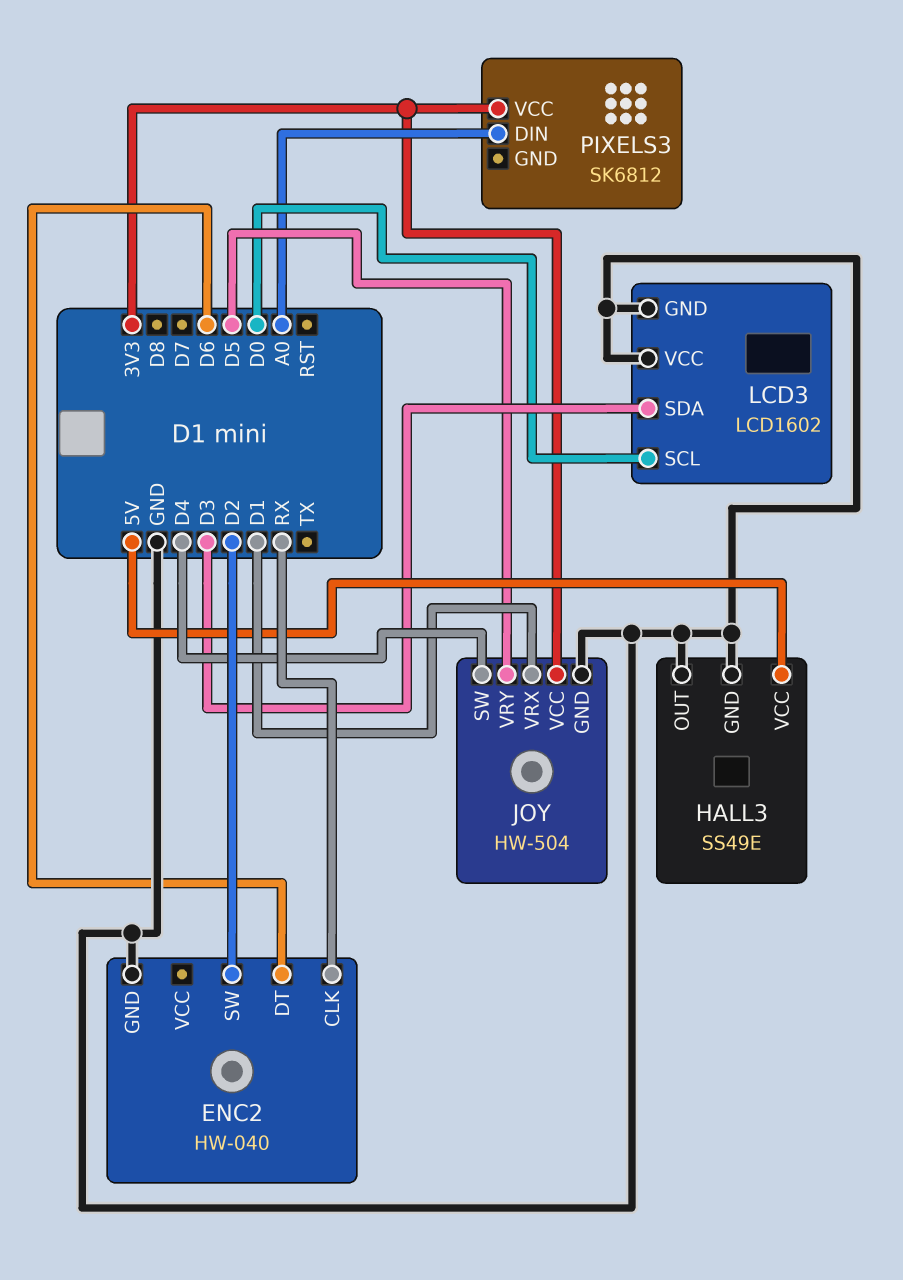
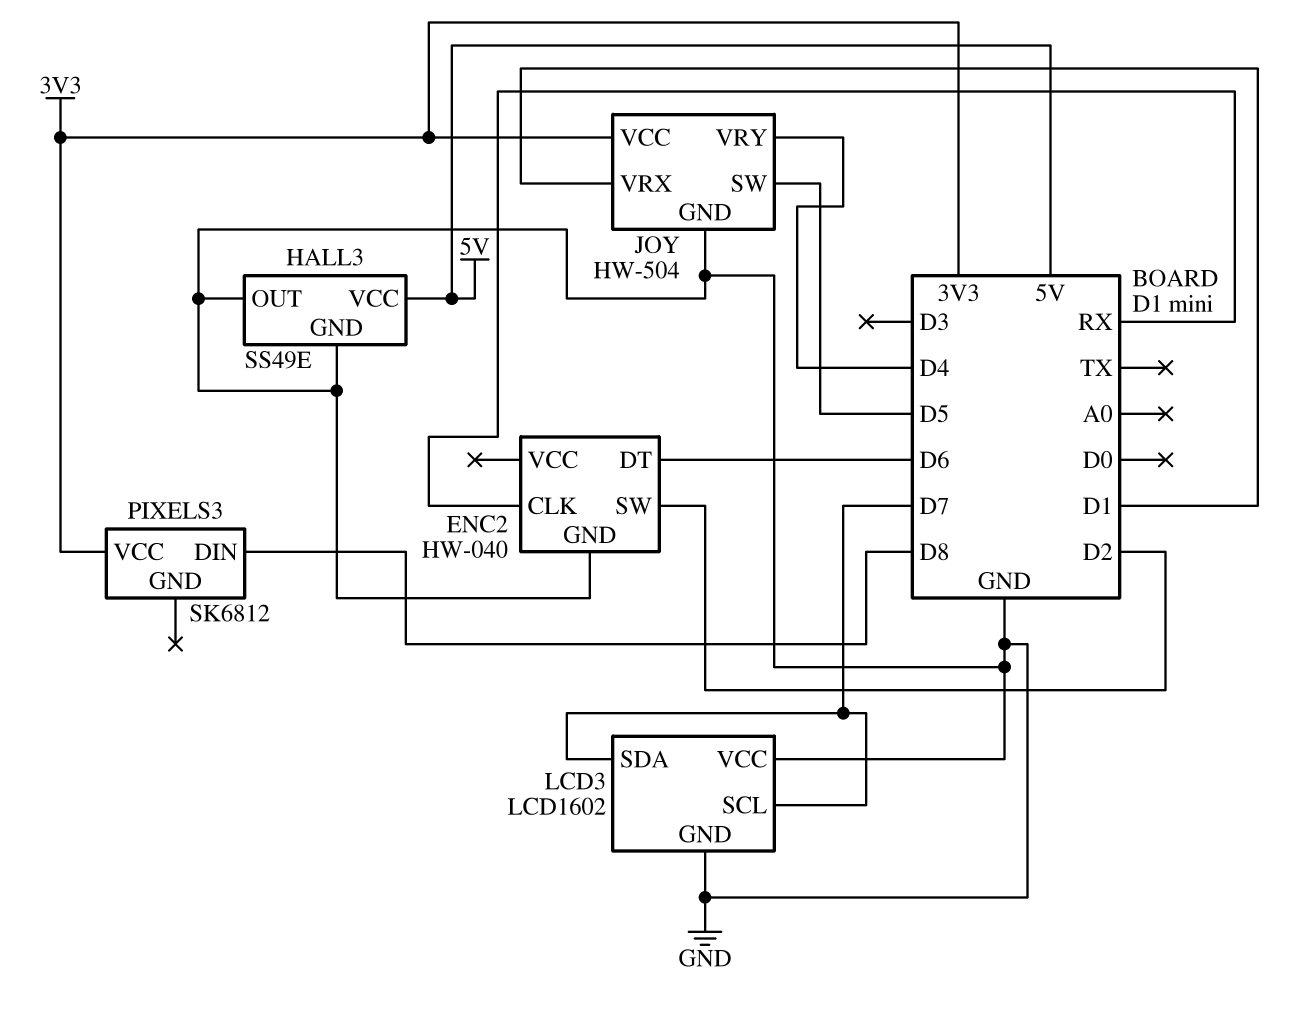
JOY pin SW: D4 -> D5
JOY pin VRY: D5 -> D4
LCD3 pin SCL: D0 -> D7
LCD3 pin SDA: D3 -> D7
PIXELS3 pin DIN: A0 -> D8

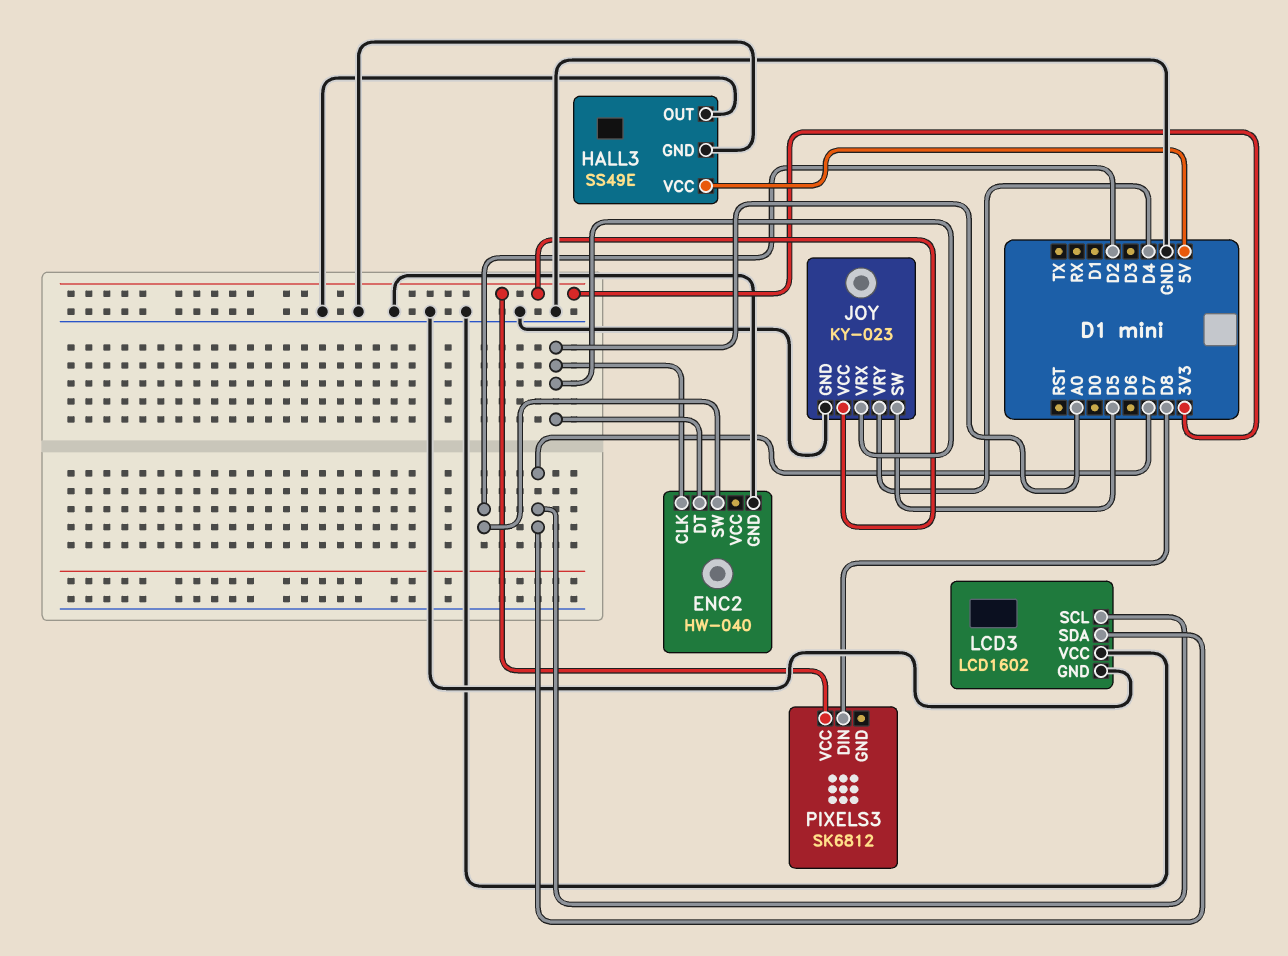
ENC2 pin CLK: RX -> A0
ENC2 pin DT: D6 -> A0
JOY: HW-504 -> KY-023
JOY pin VRX: D1 -> A0

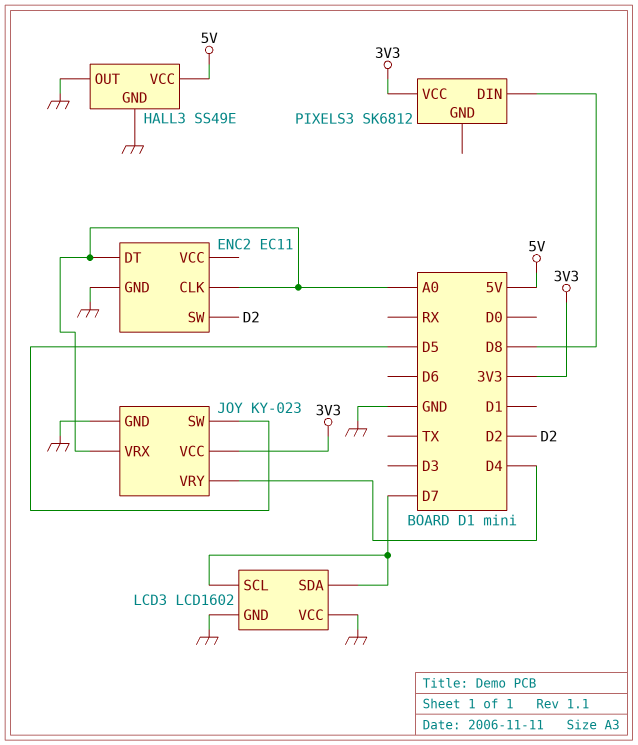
ENC2: HW-040 -> EC11

